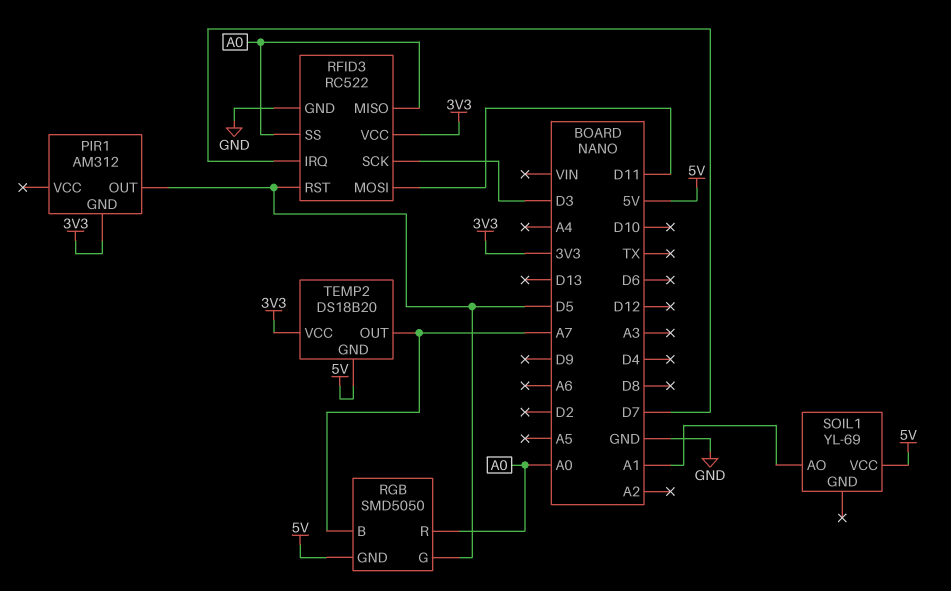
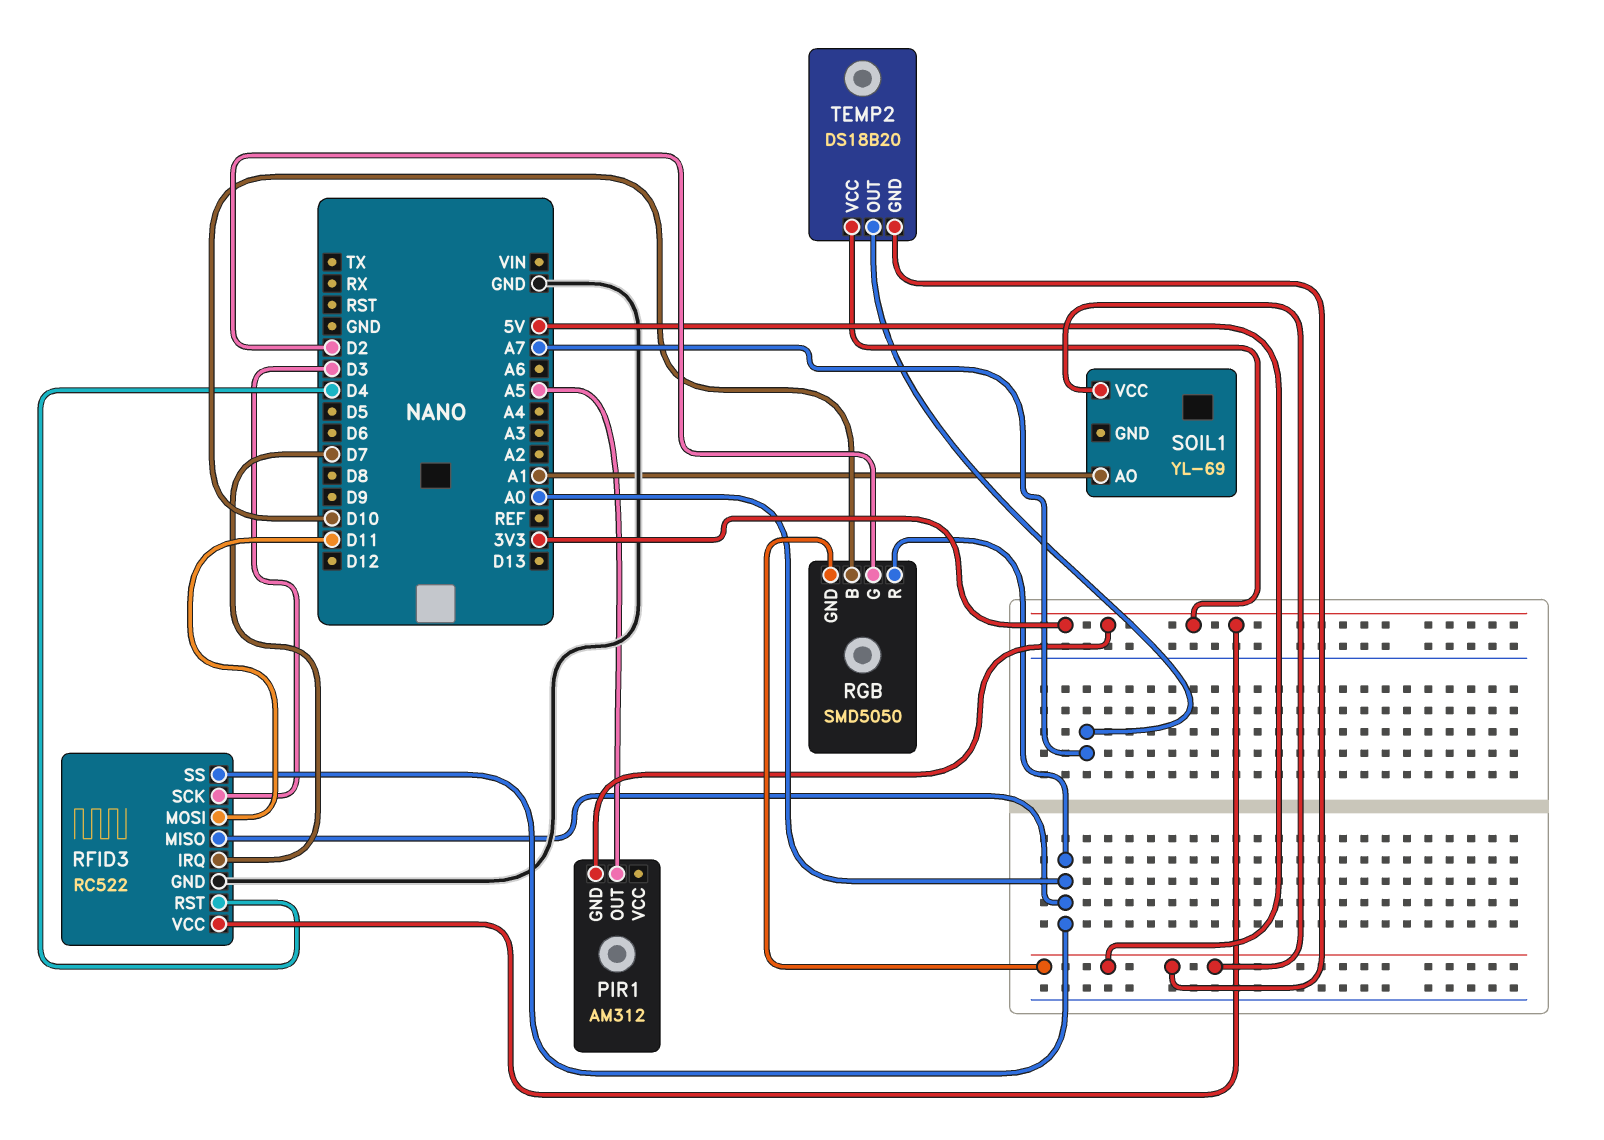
PIR1 pin OUT: D5 -> A5
RFID3 pin RST: D5 -> D4
RGB pin B: A7 -> D10
RGB pin G: D5 -> D2

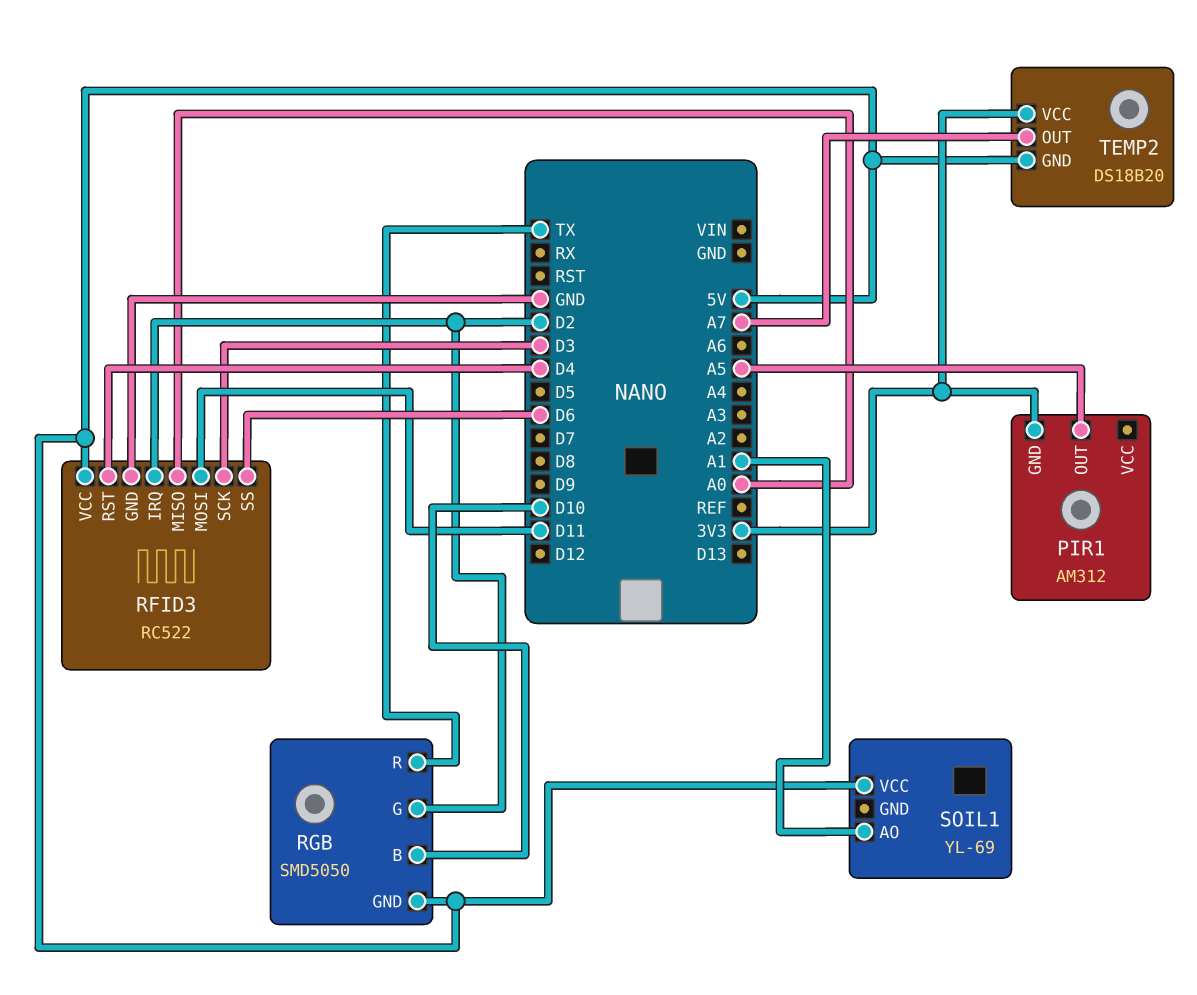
RFID3 pin IRQ: D7 -> D2
RFID3 pin SS: A0 -> D6
RFID3 pin VCC: 3V3 -> 5V
RGB pin R: A0 -> TX

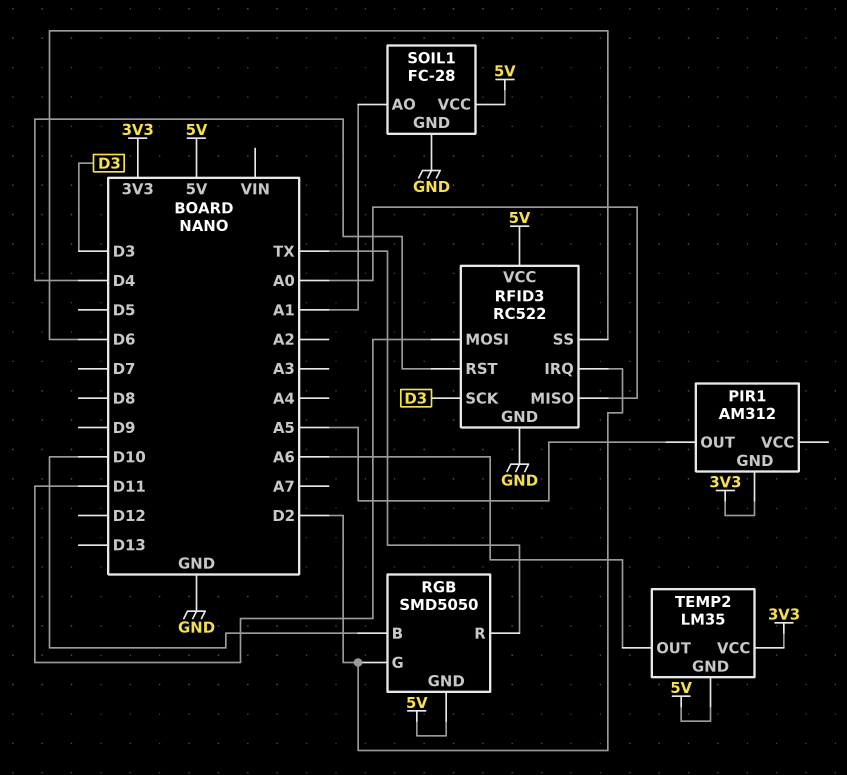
SOIL1: YL-69 -> FC-28
SOIL1 pin GND: none -> GND
TEMP2: DS18B20 -> LM35
TEMP2 pin OUT: A7 -> A6

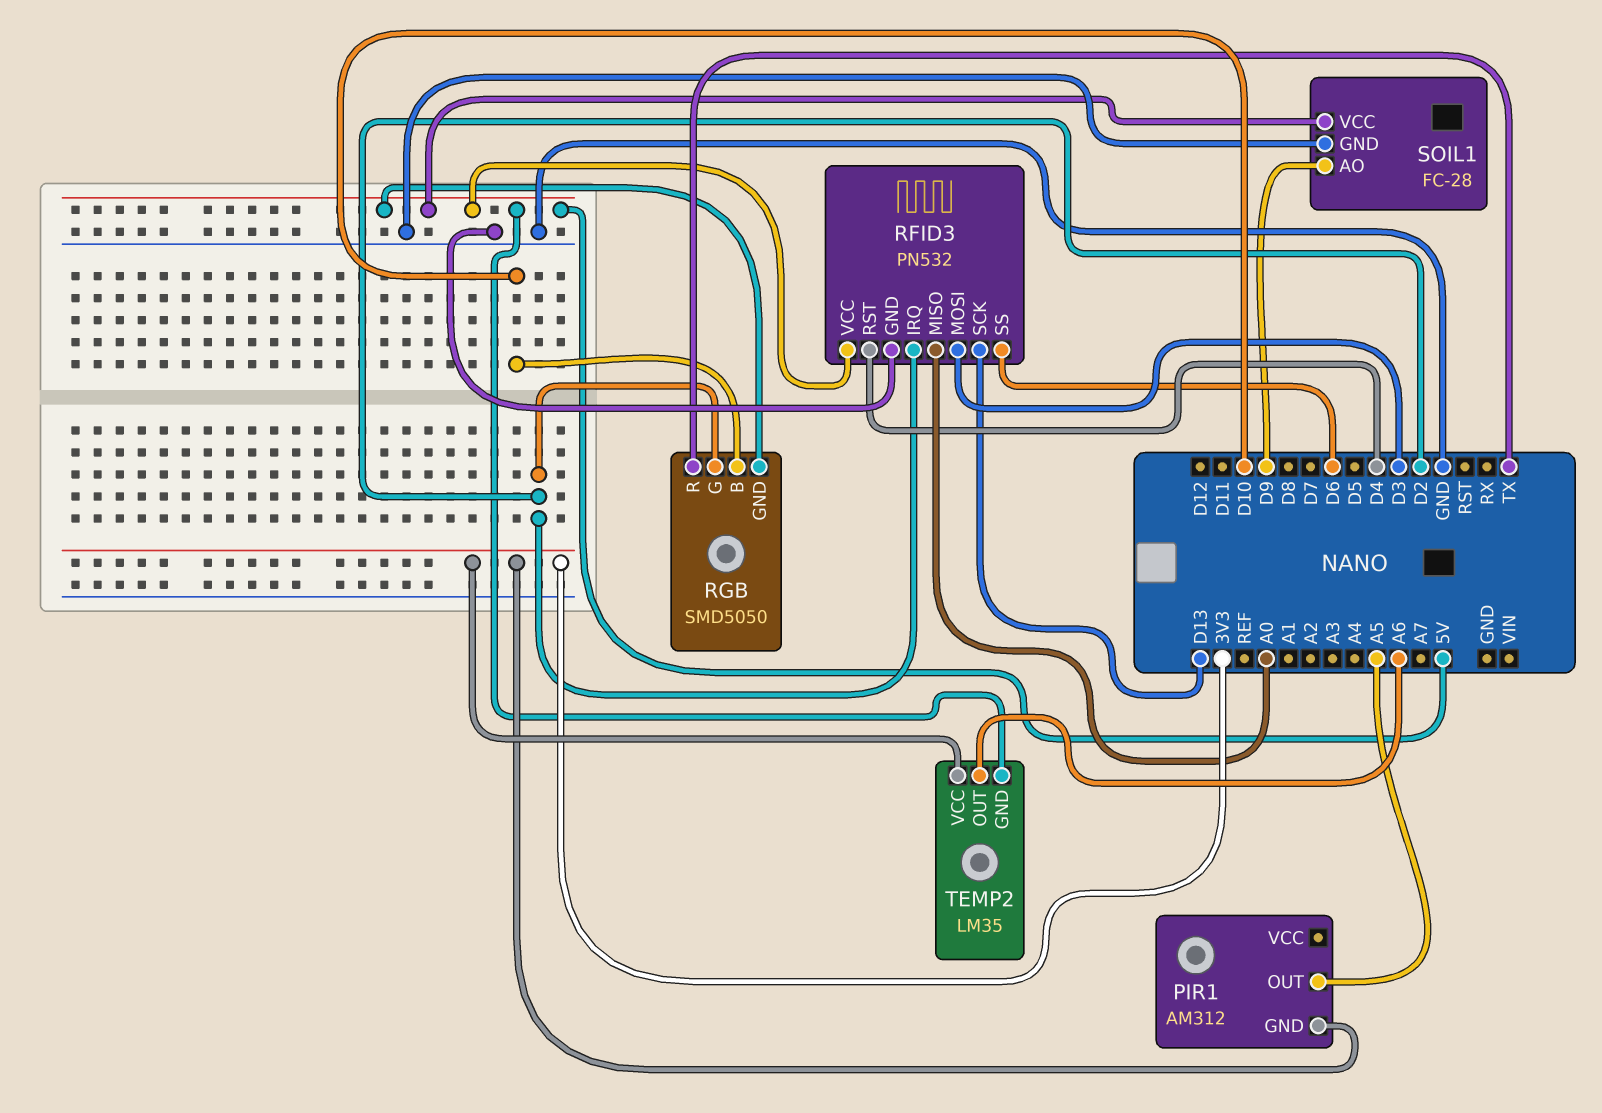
RFID3: RC522 -> PN532
RFID3 pin MOSI: D11 -> D3
RFID3 pin SCK: D3 -> D13
SOIL1 pin AO: A1 -> D9

